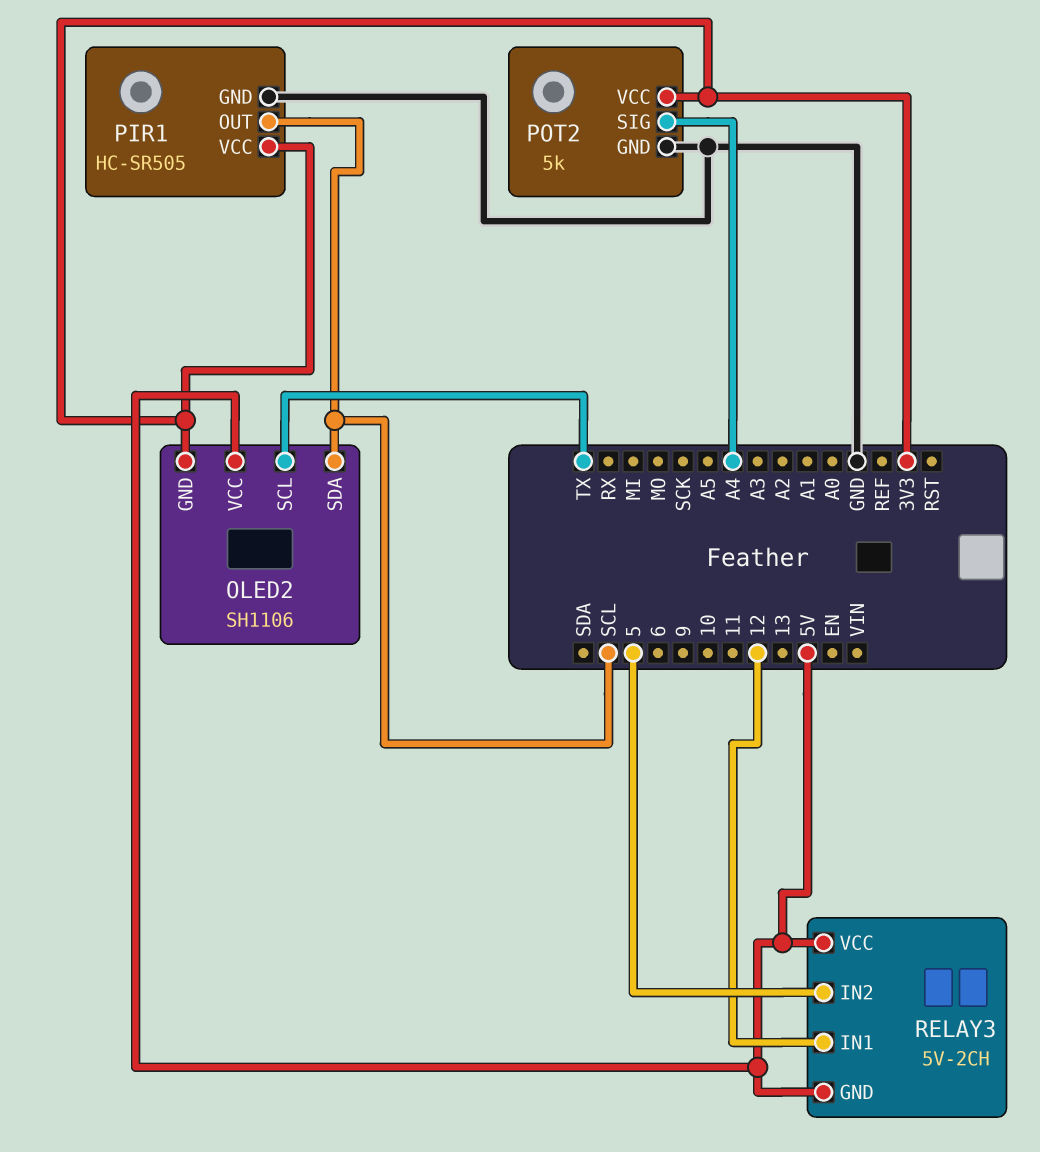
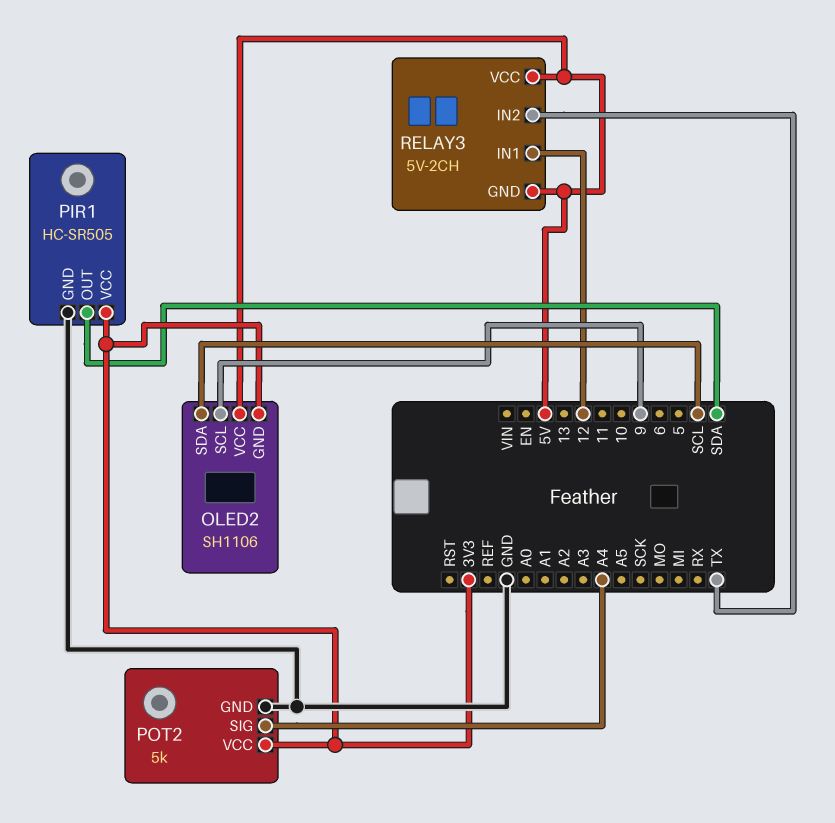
OLED2 pin SCL: TX -> 9
PIR1 pin OUT: SCL -> SDA
RELAY3 pin IN2: 5 -> TX

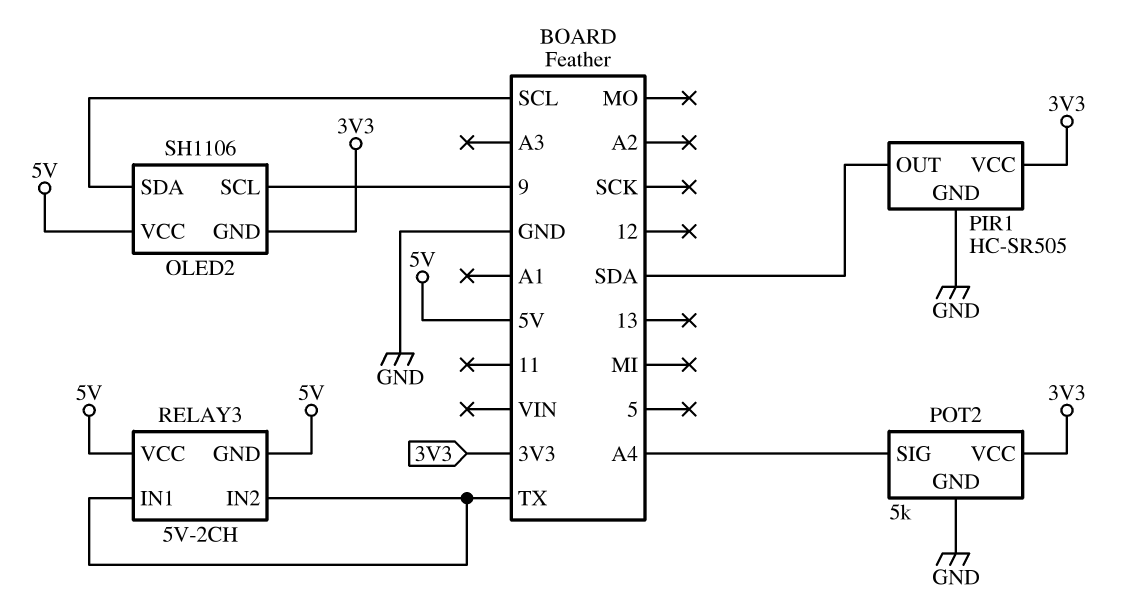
RELAY3 pin IN1: 12 -> TX

